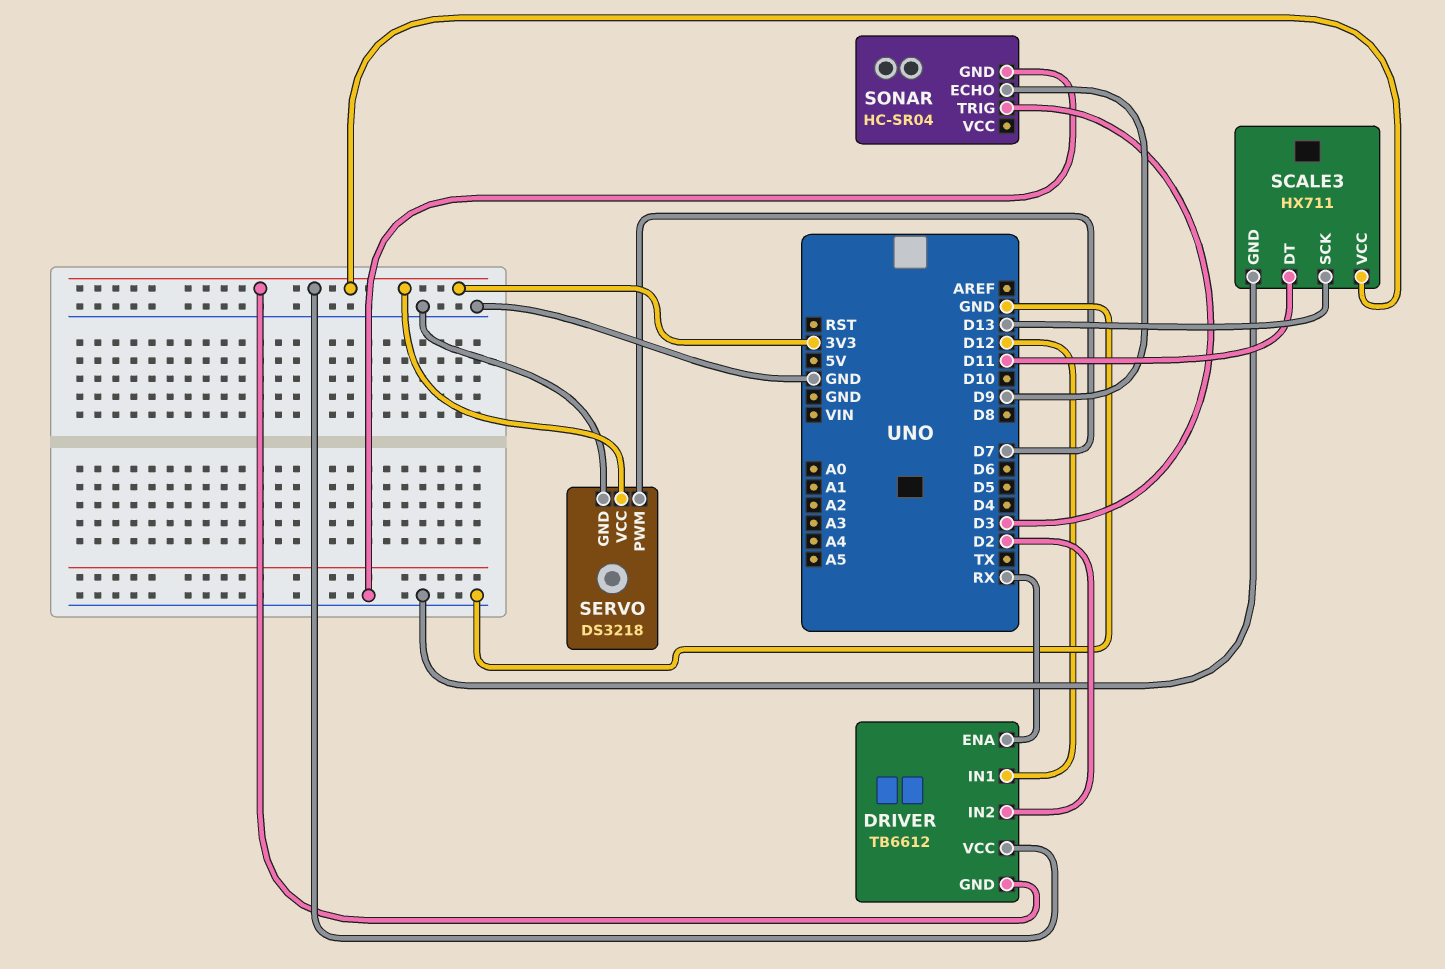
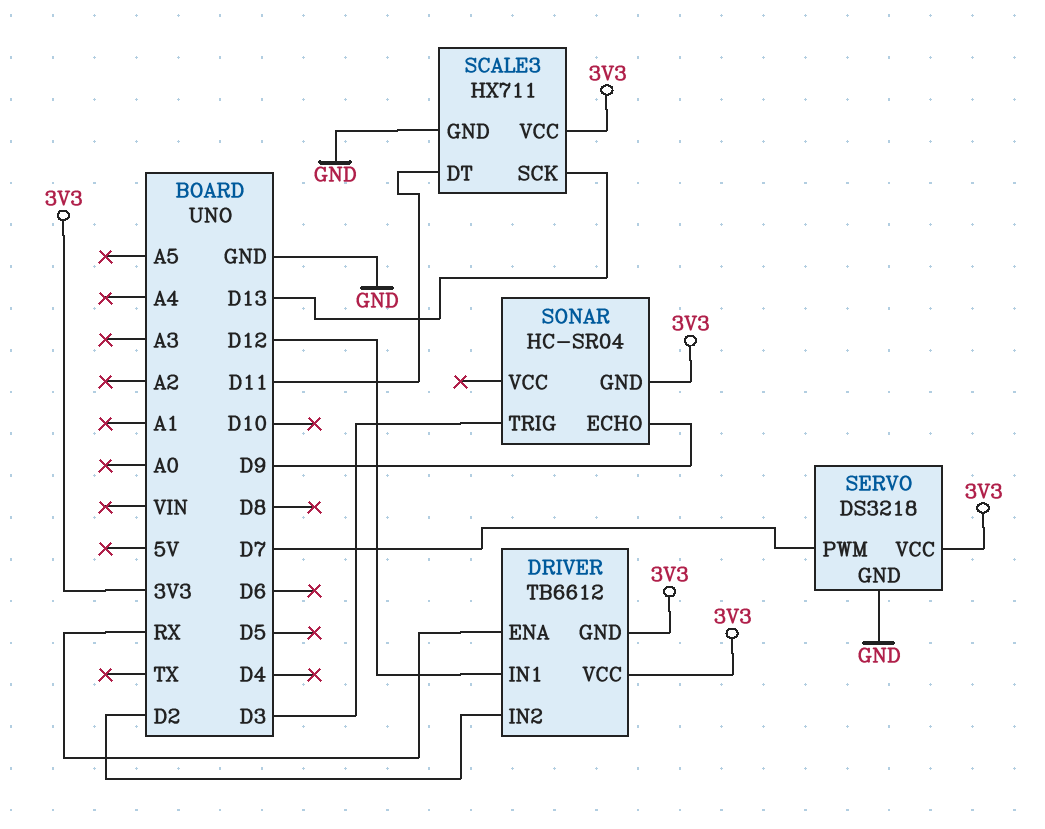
SONAR pin GND: GND -> 3V3

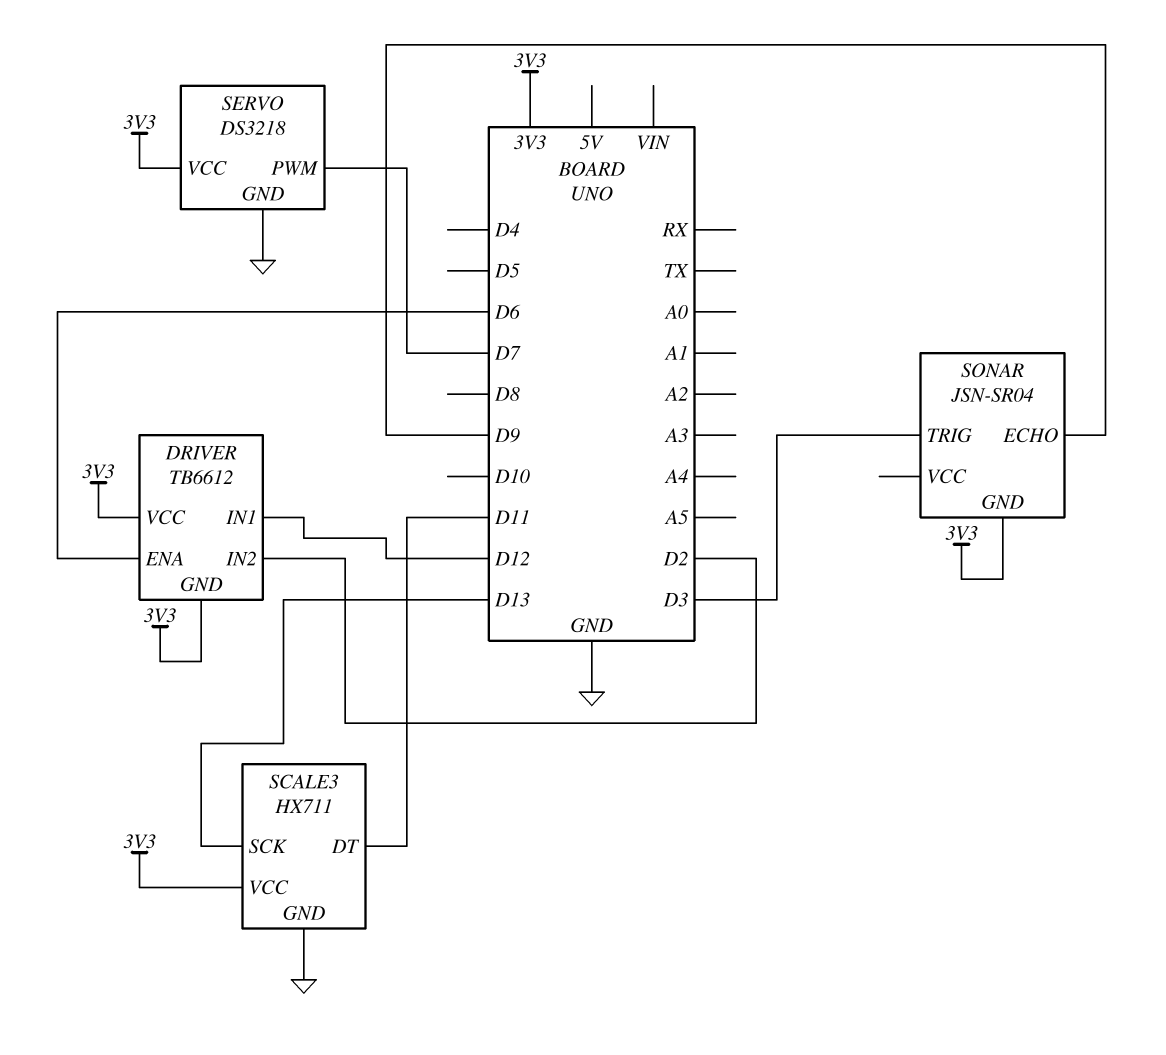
DRIVER pin ENA: RX -> D6
SONAR: HC-SR04 -> JSN-SR04

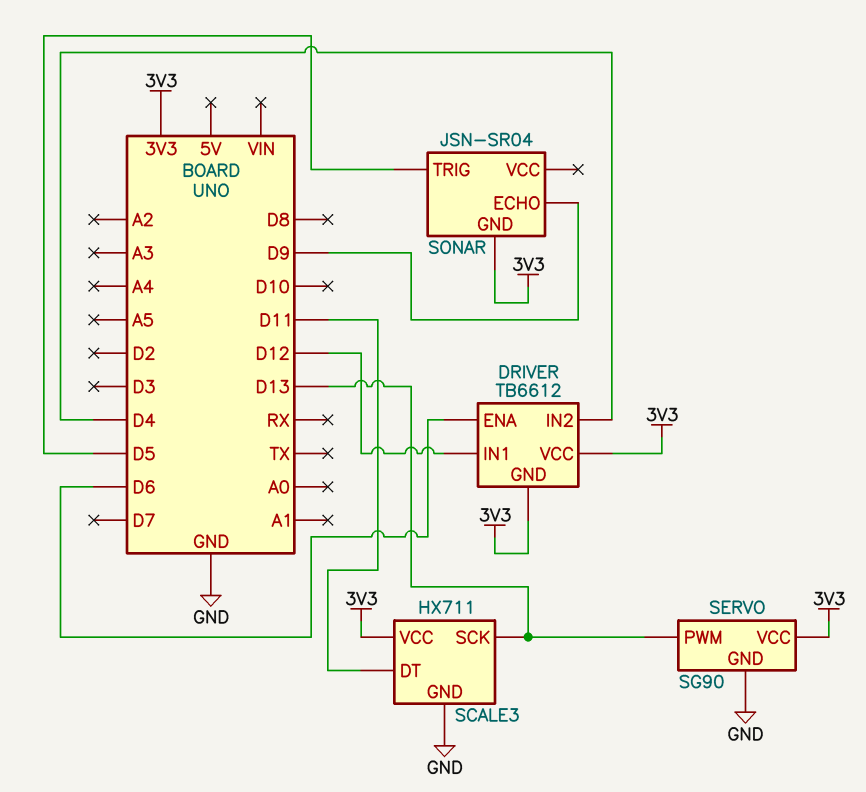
DRIVER pin IN2: D2 -> D4
SERVO: DS3218 -> SG90
SERVO pin PWM: D7 -> D13
SONAR pin TRIG: D3 -> D5

